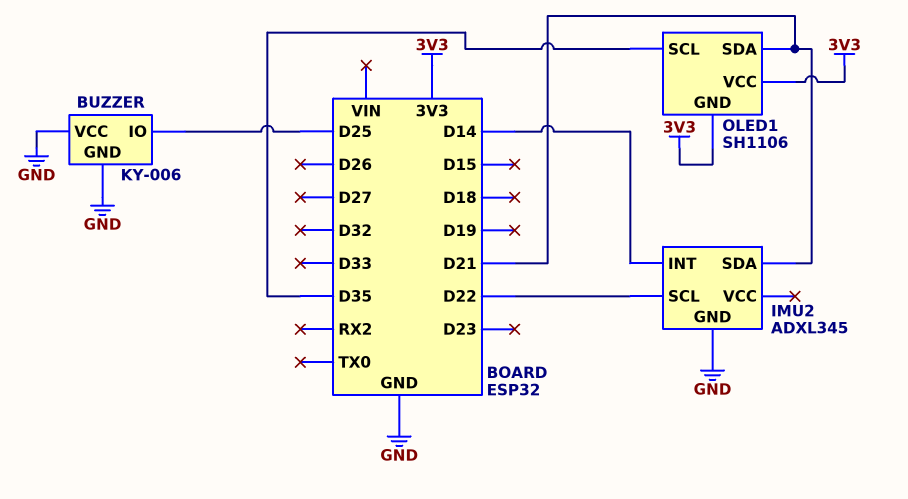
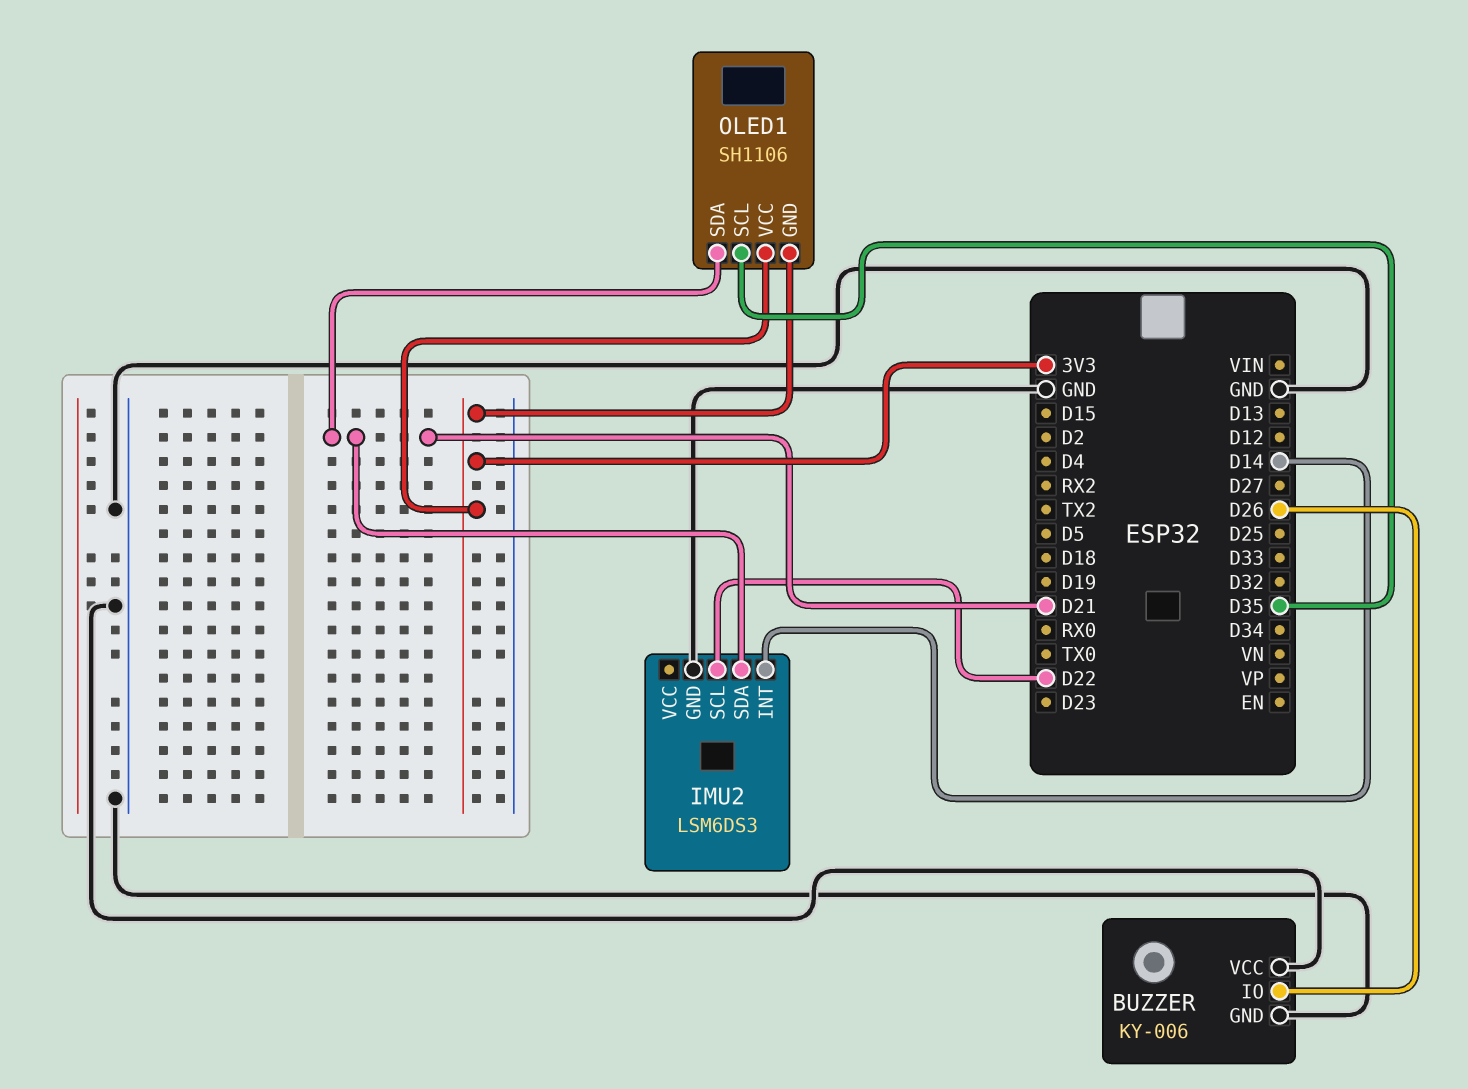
BUZZER pin IO: D25 -> D26
IMU2: ADXL345 -> LSM6DS3

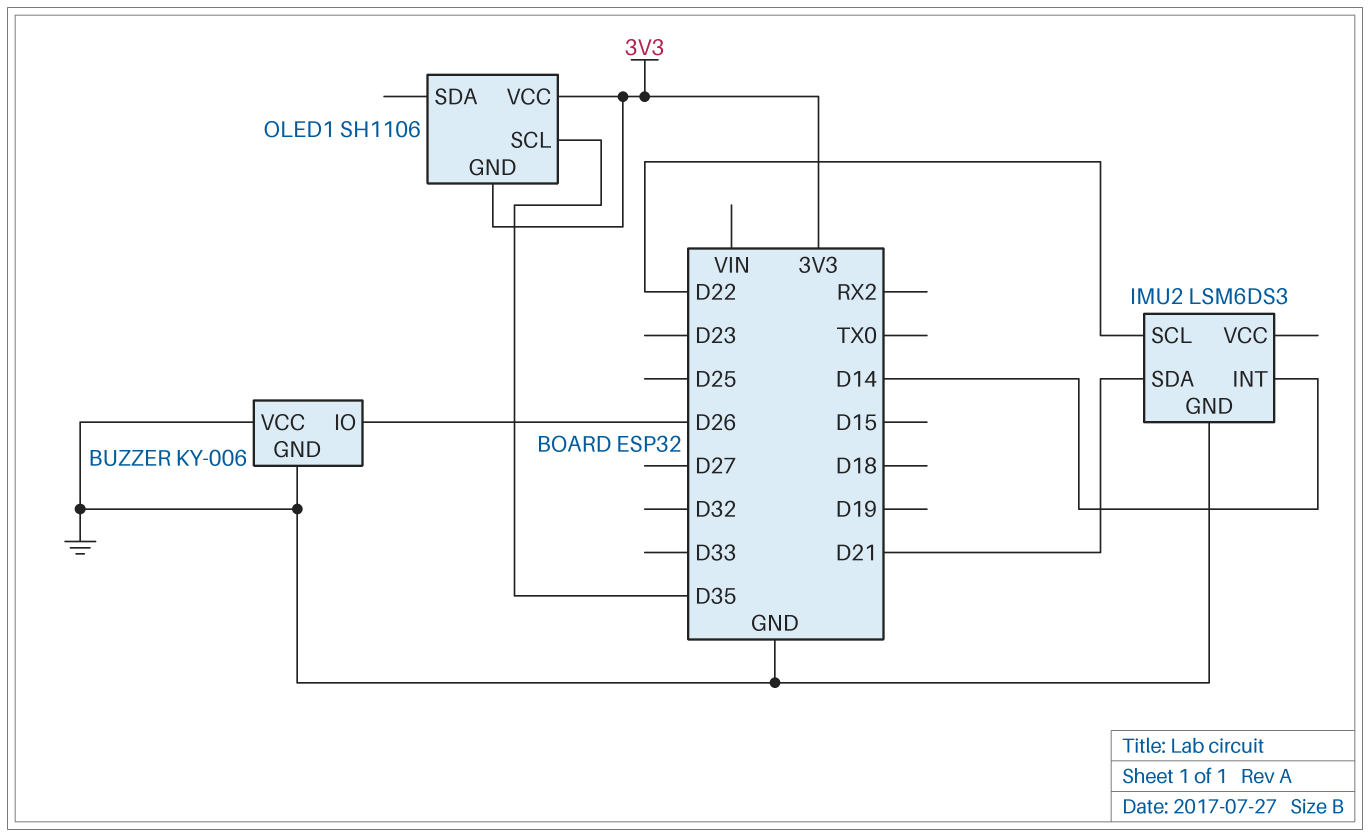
OLED1 pin SDA: D21 -> none

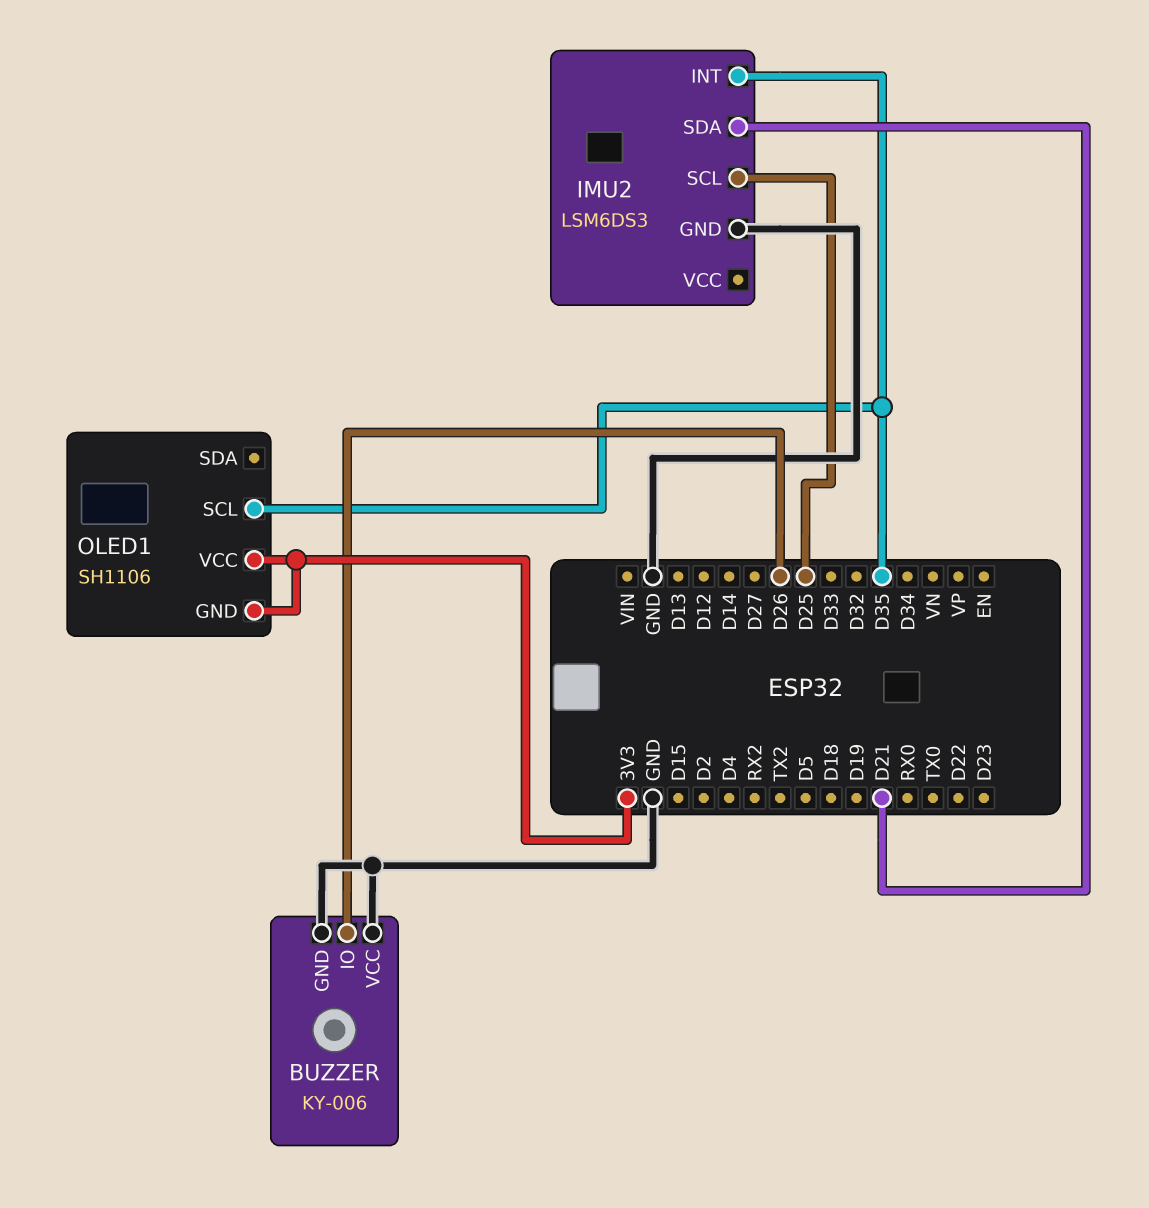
IMU2 pin INT: D14 -> D35
IMU2 pin SCL: D22 -> D25

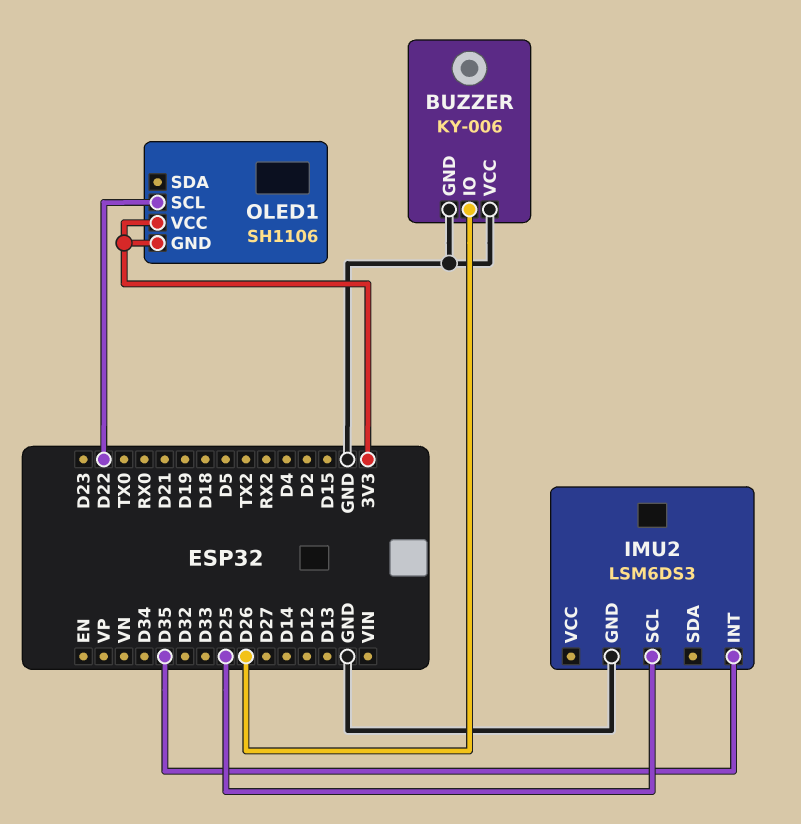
IMU2 pin SDA: D21 -> none
OLED1 pin SCL: D35 -> D22

